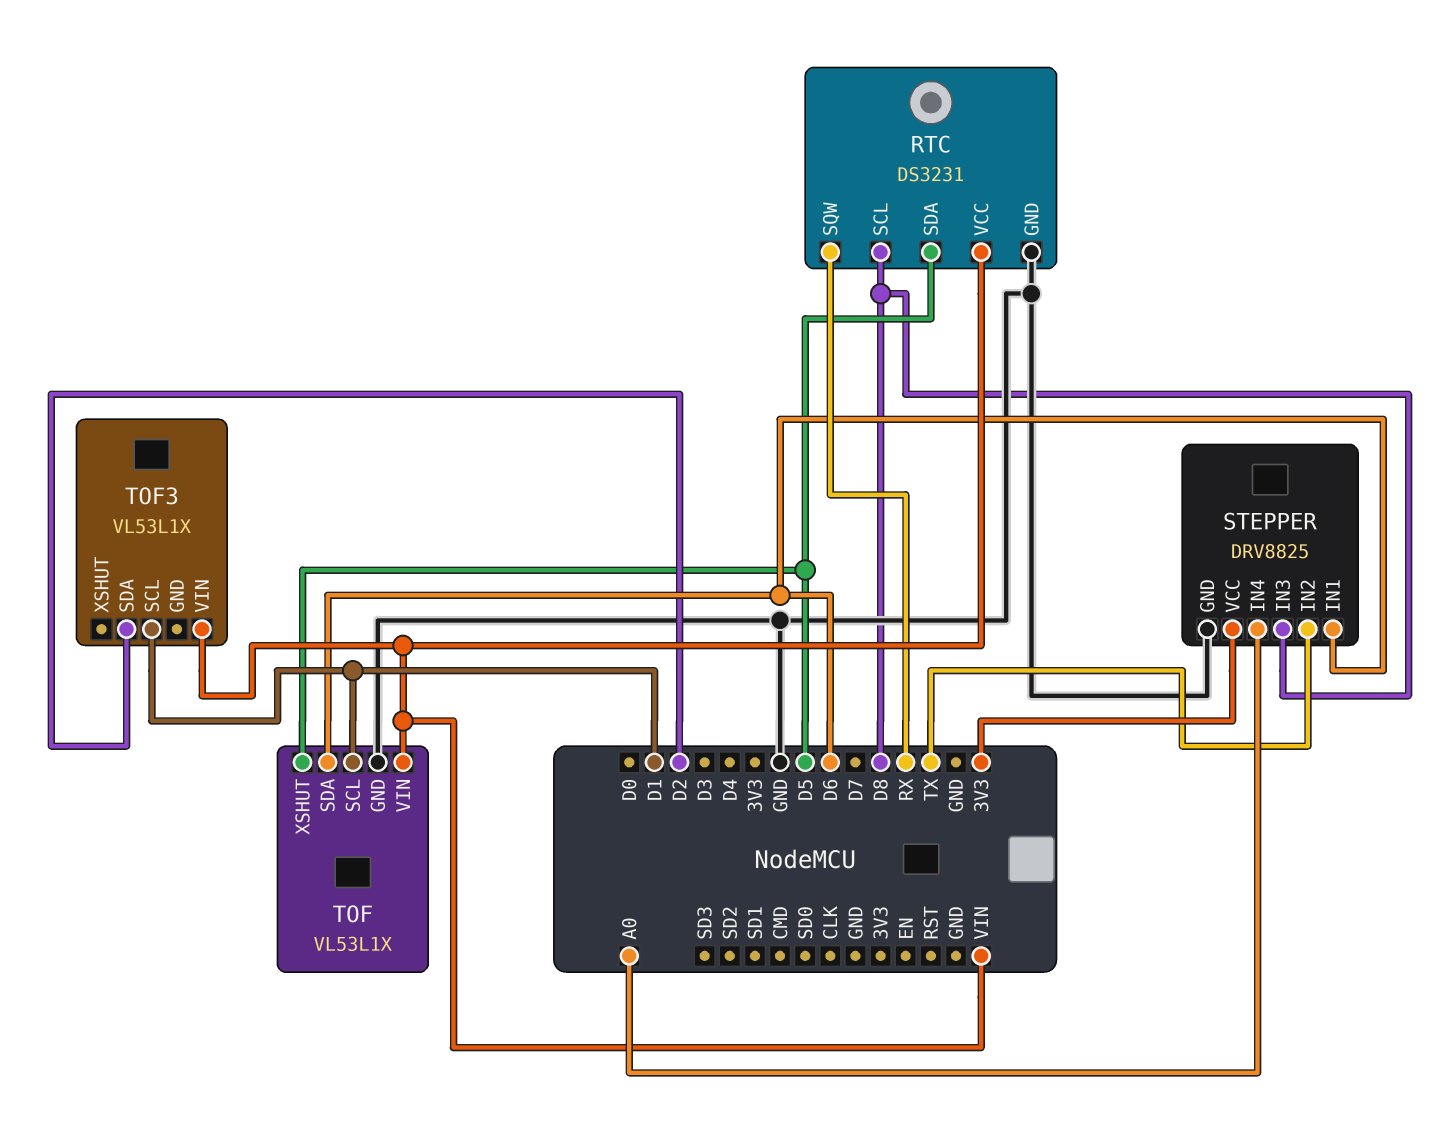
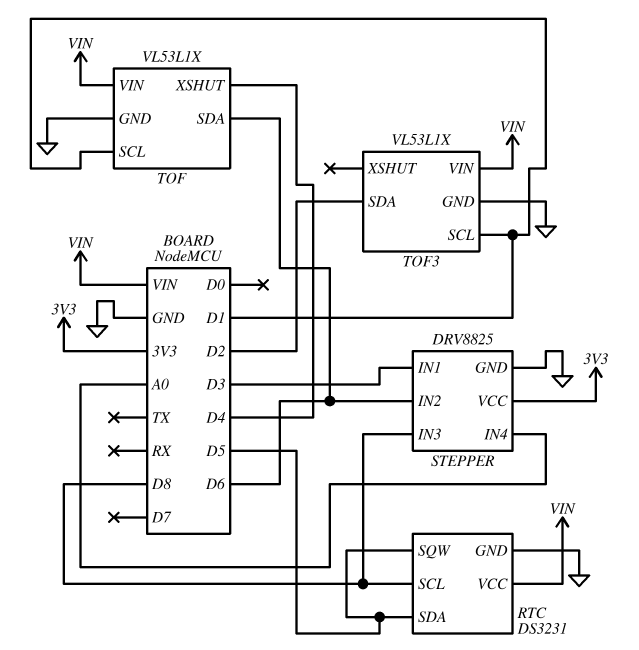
RTC pin SQW: RX -> D5
STEPPER pin IN1: D6 -> D3
STEPPER pin IN2: TX -> D6
TOF pin XSHUT: D5 -> D4
TOF3 pin GND: none -> GND

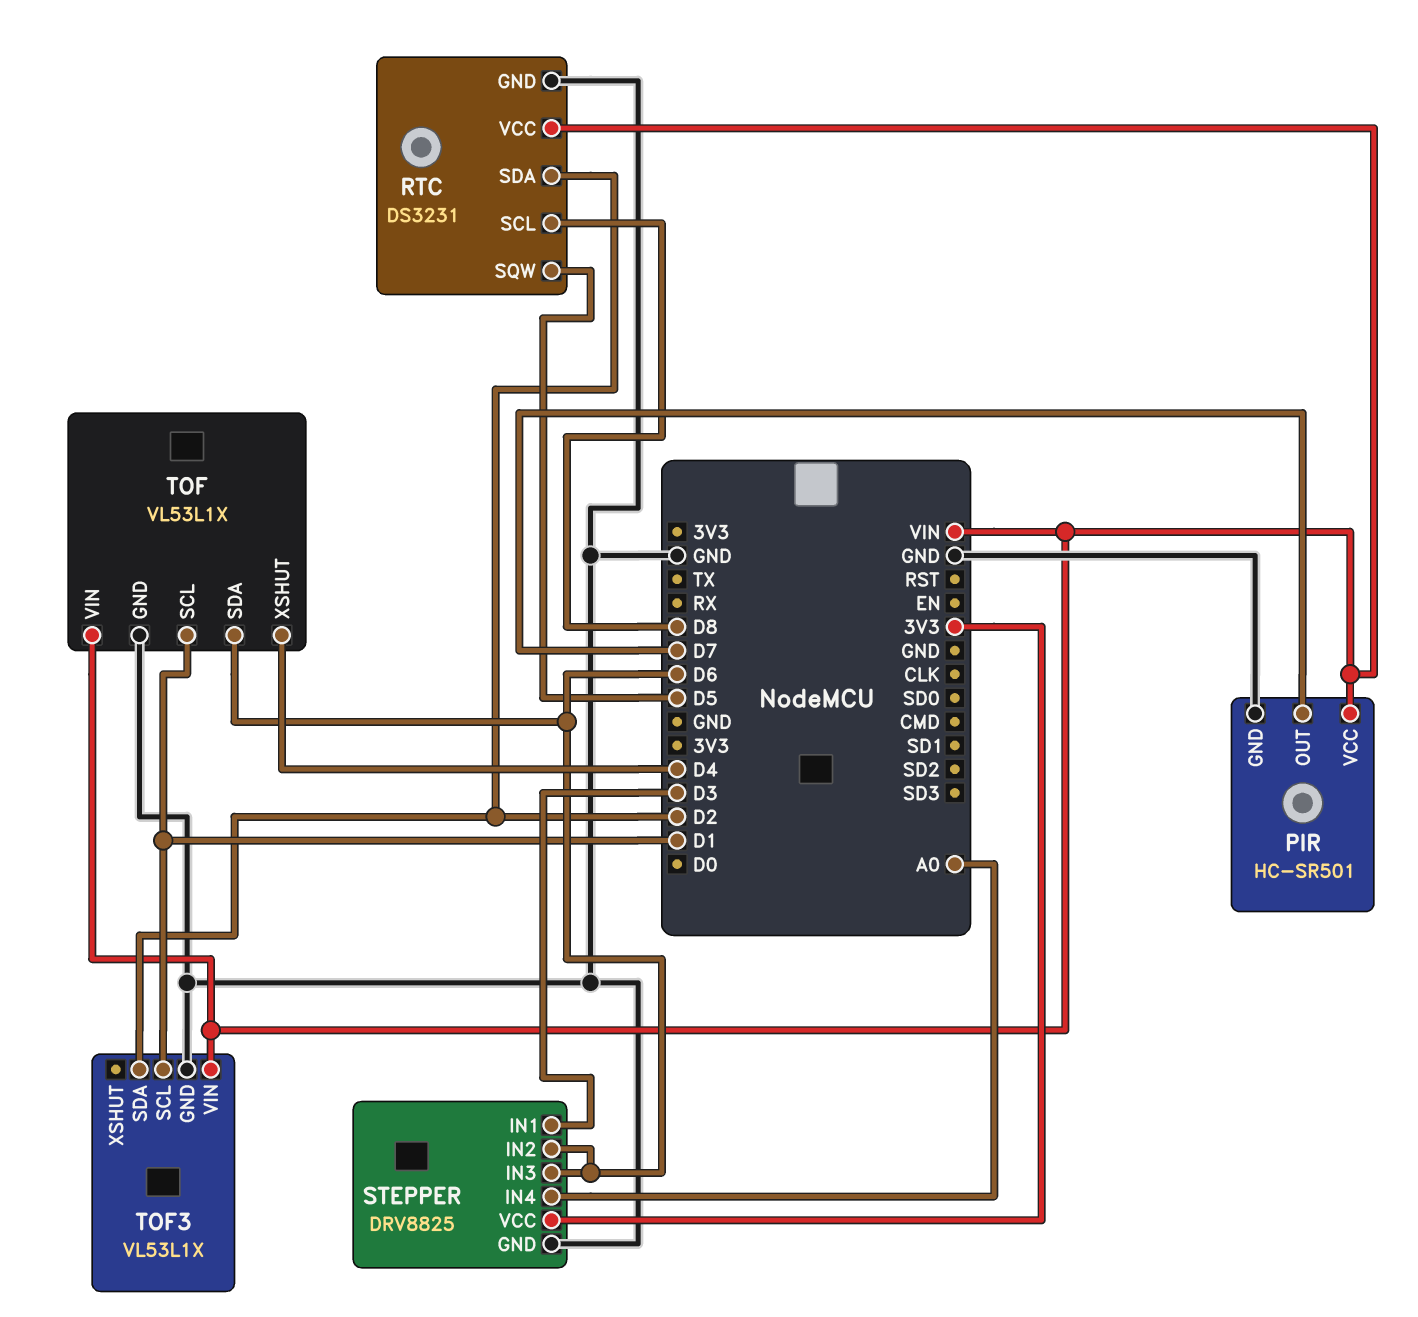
PIR: none -> HC-SR501
PIR pin GND: none -> GND
PIR pin OUT: none -> D7
PIR pin VCC: none -> VIN
RTC pin SDA: D5 -> D2
STEPPER pin IN3: D8 -> D6

